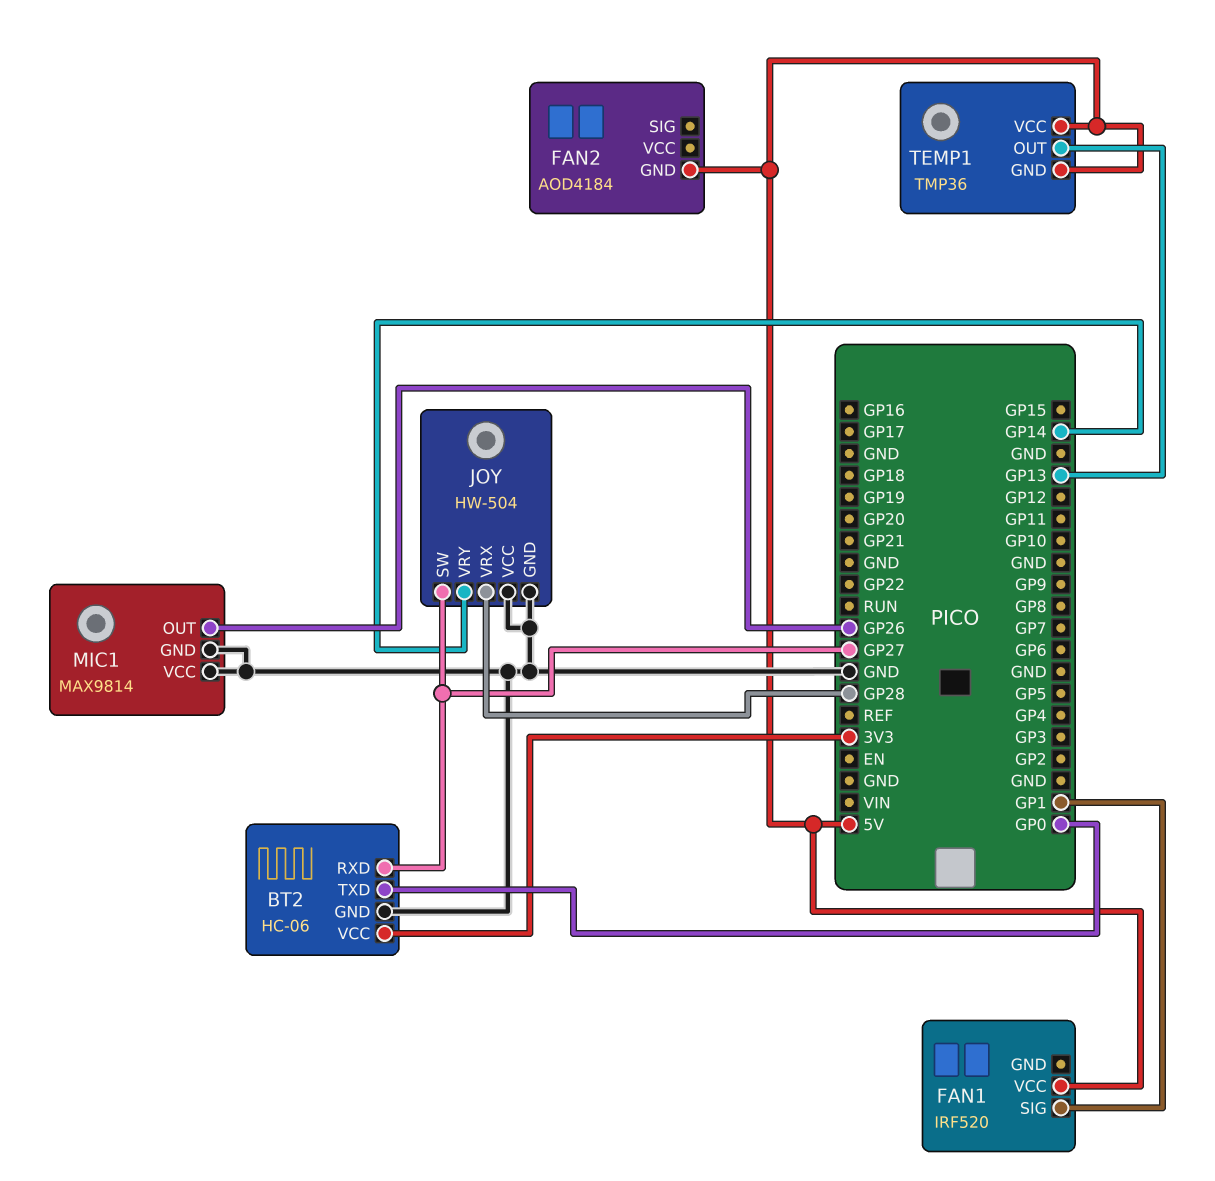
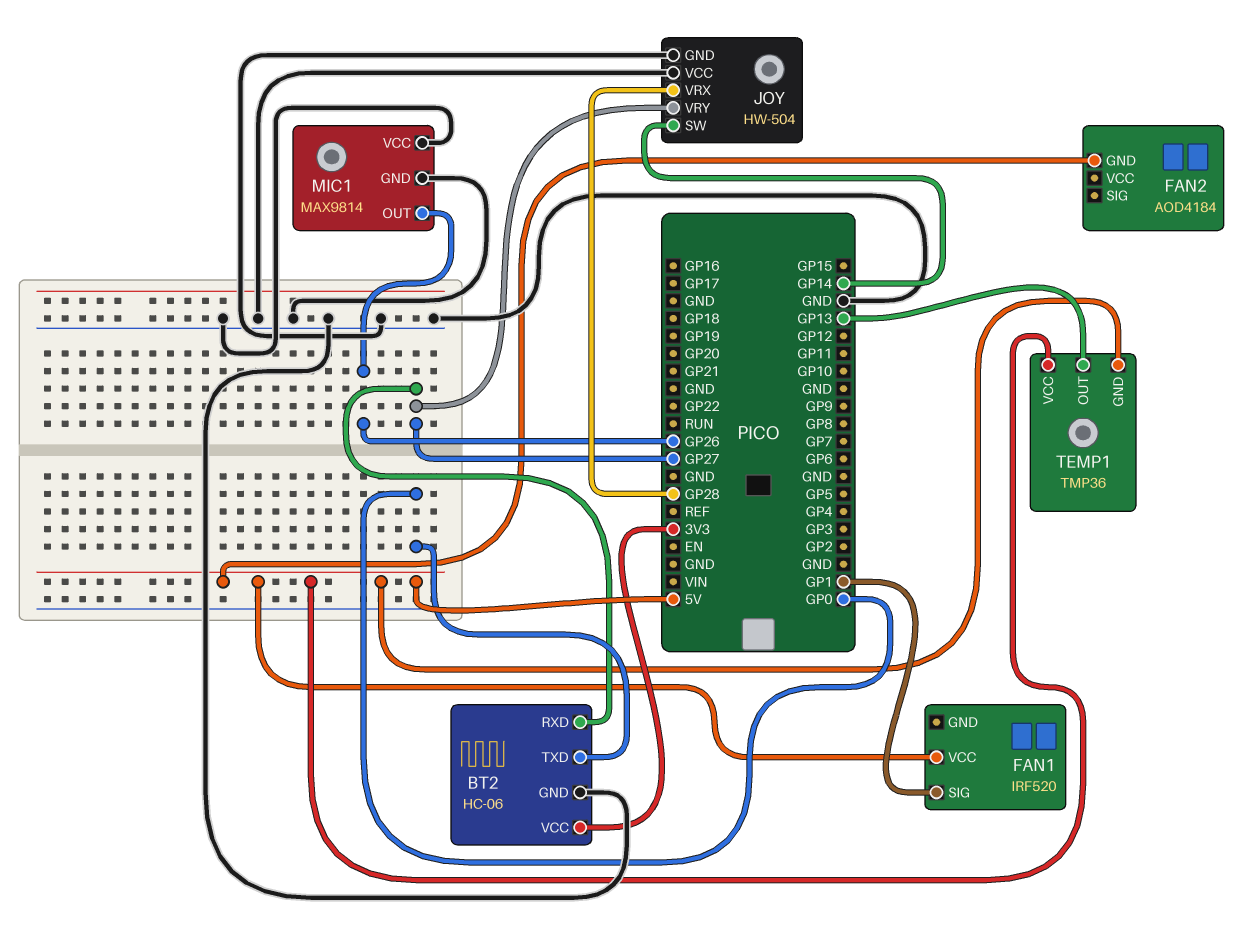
JOY pin SW: GP27 -> GP14
JOY pin VRY: GP14 -> GP27

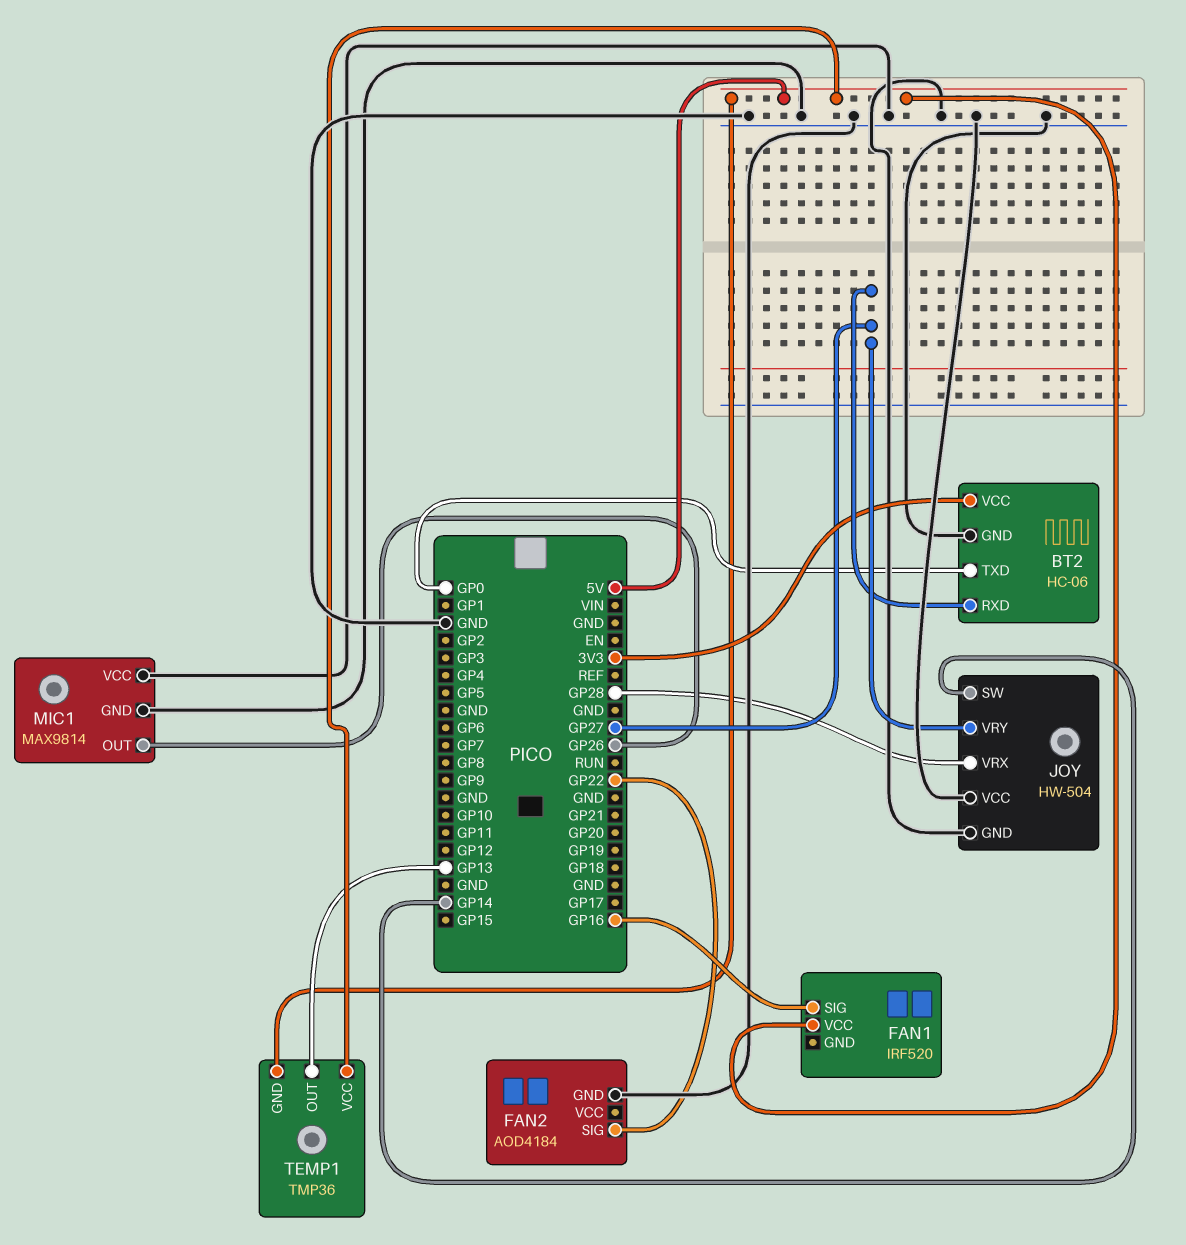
FAN1 pin SIG: GP1 -> GP16
FAN2 pin GND: 5V -> GND
FAN2 pin SIG: none -> GP22

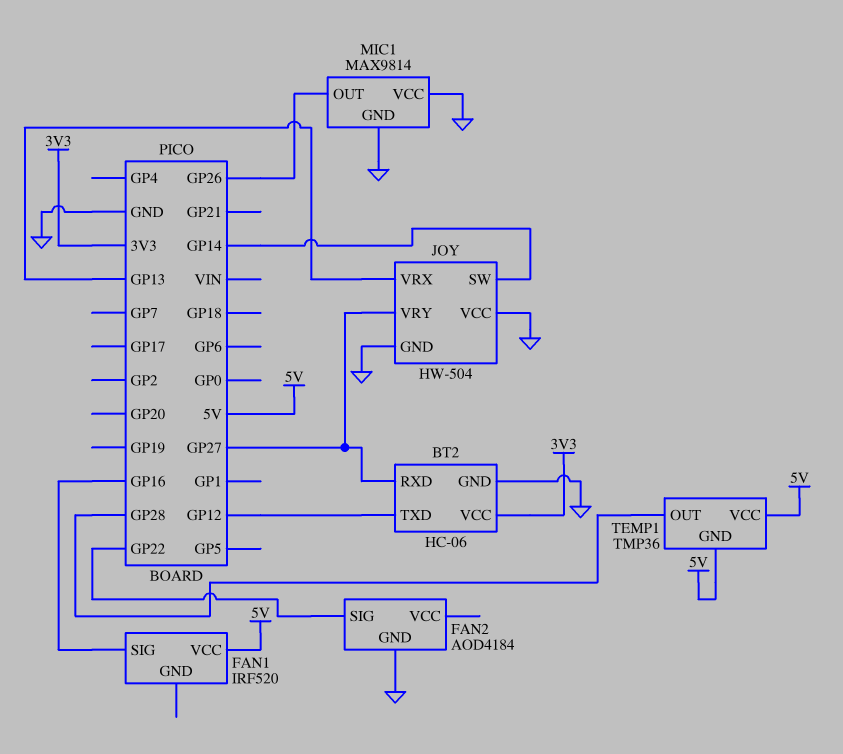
BT2 pin TXD: GP0 -> GP12
JOY pin VRX: GP28 -> GP13
TEMP1 pin OUT: GP13 -> GP28

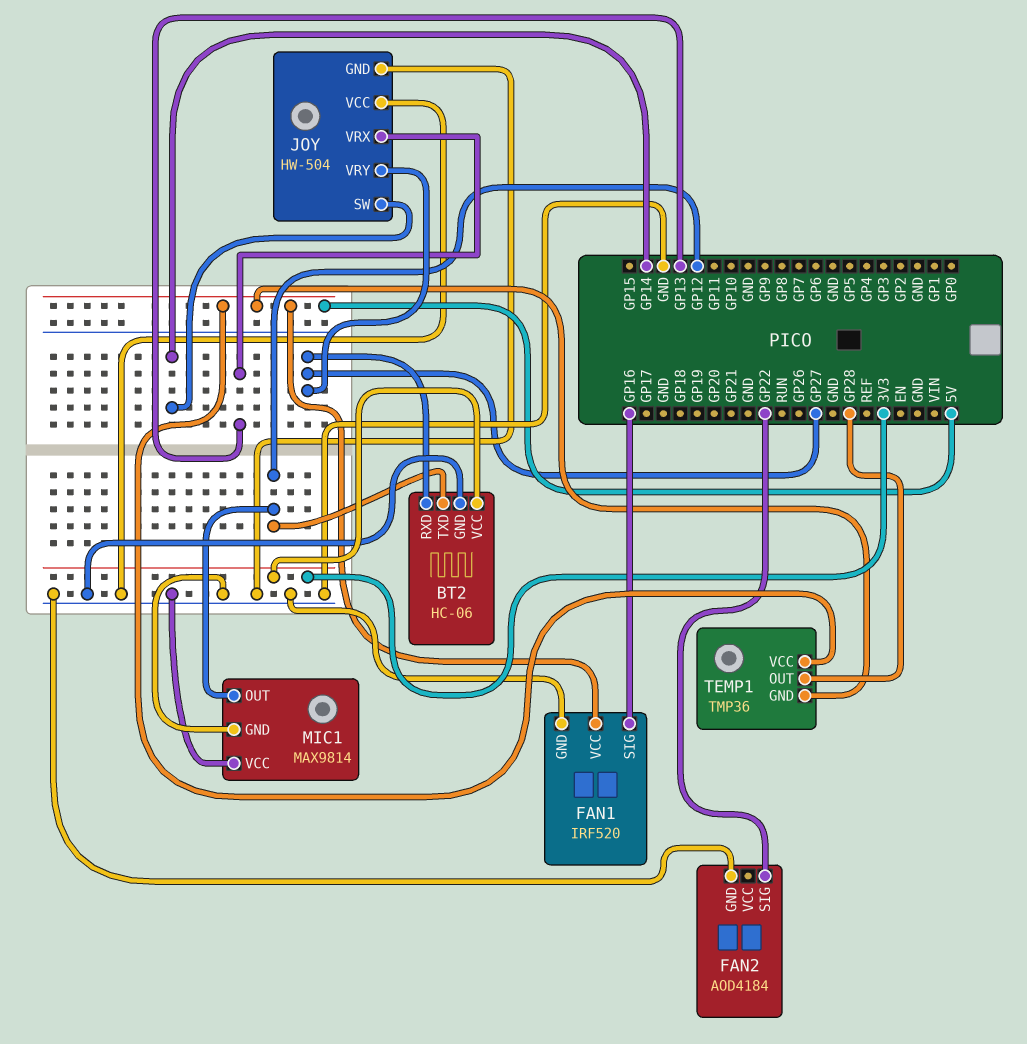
FAN1 pin GND: none -> GND
MIC1 pin OUT: GP26 -> GP12

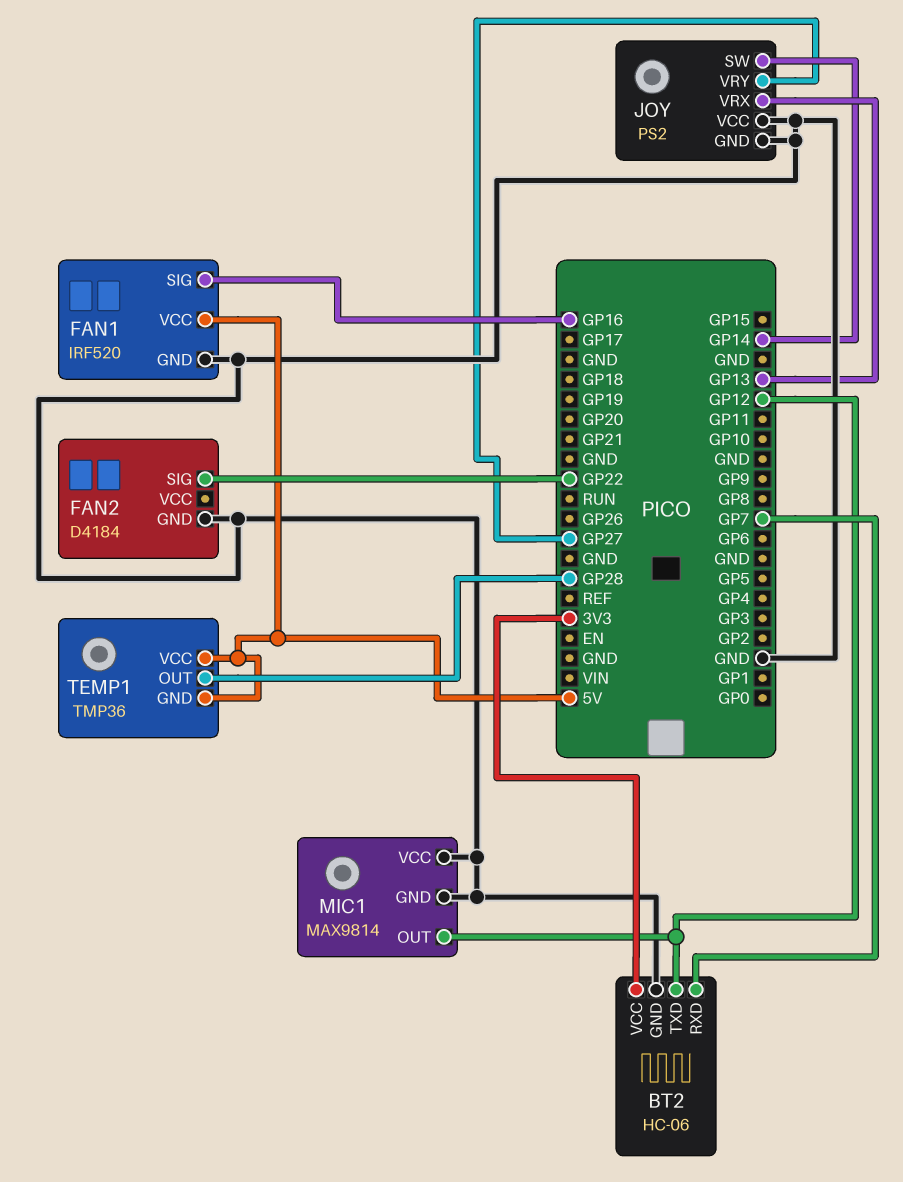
BT2 pin RXD: GP27 -> GP7
FAN2: AOD4184 -> D4184
JOY: HW-504 -> PS2

